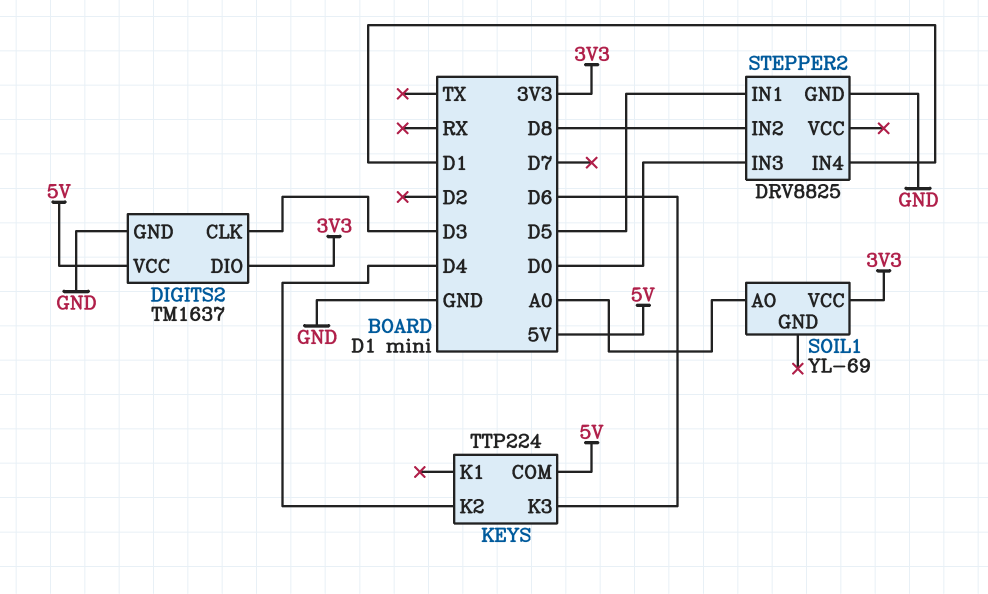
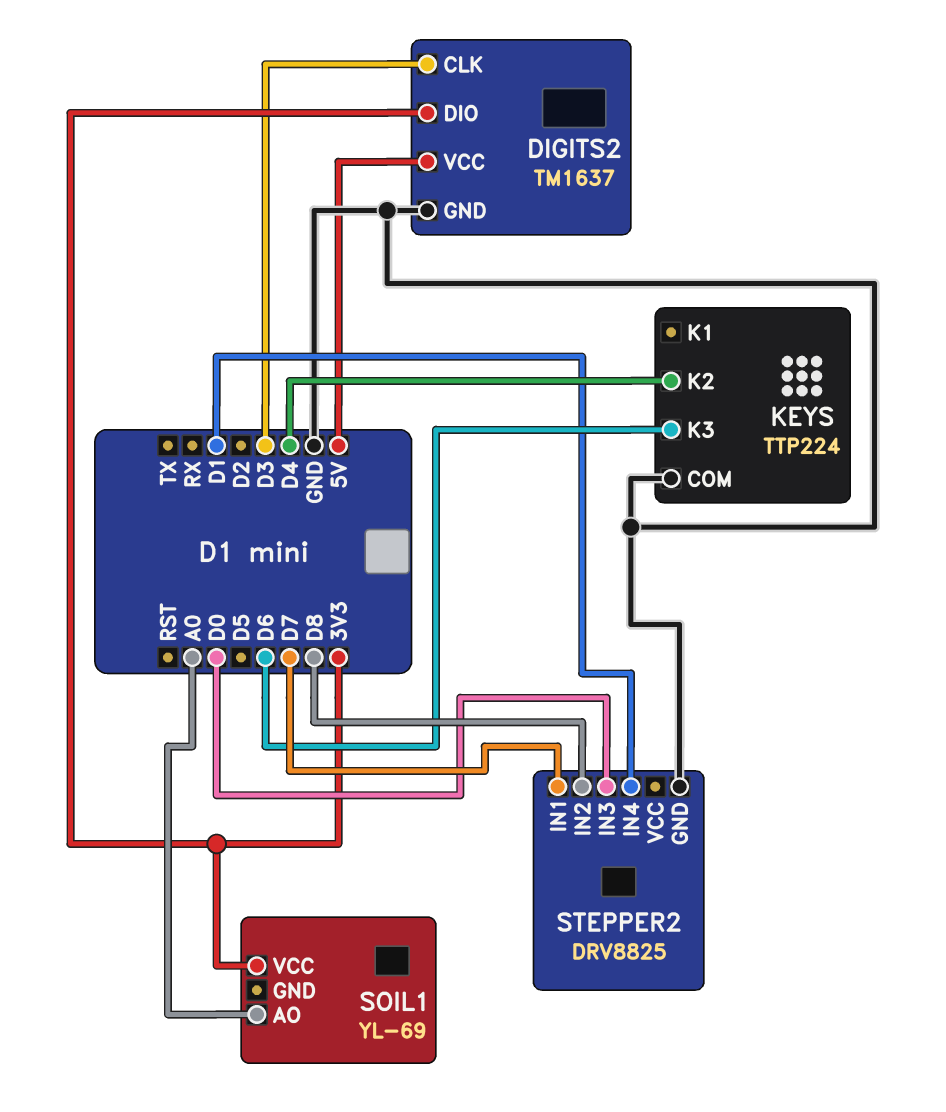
KEYS pin COM: 5V -> GND
STEPPER2 pin IN1: D5 -> D7

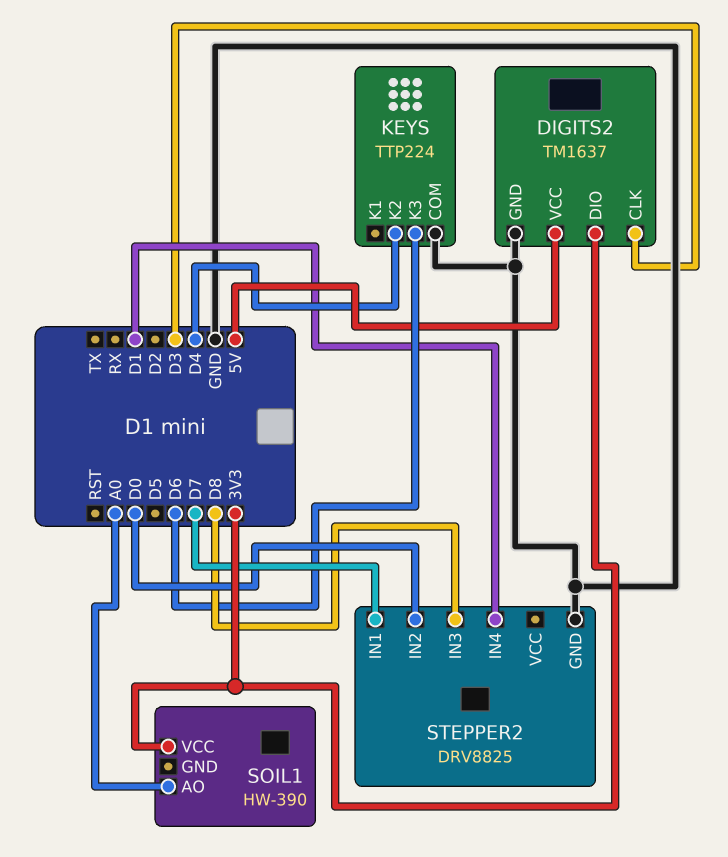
SOIL1: YL-69 -> HW-390
STEPPER2 pin IN2: D8 -> D0
STEPPER2 pin IN3: D0 -> D8

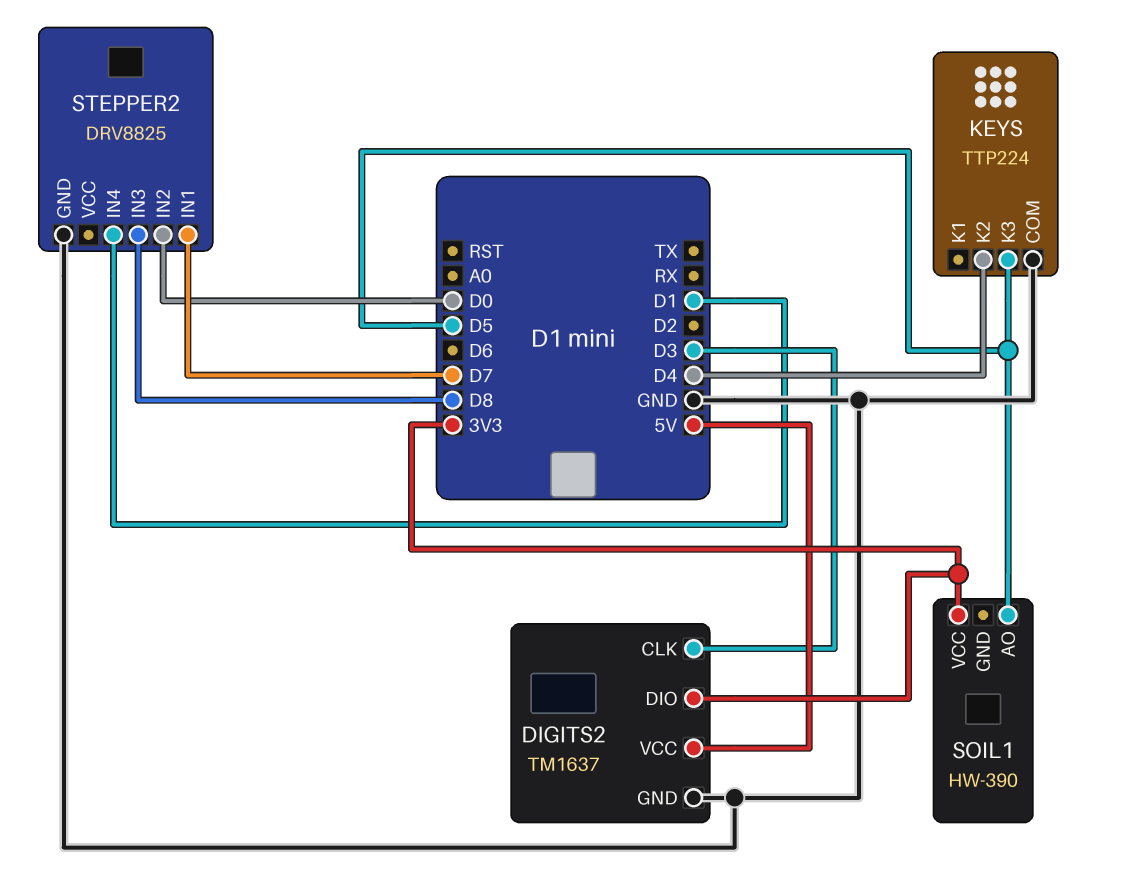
KEYS pin K3: D6 -> D5
SOIL1 pin AO: A0 -> D5

